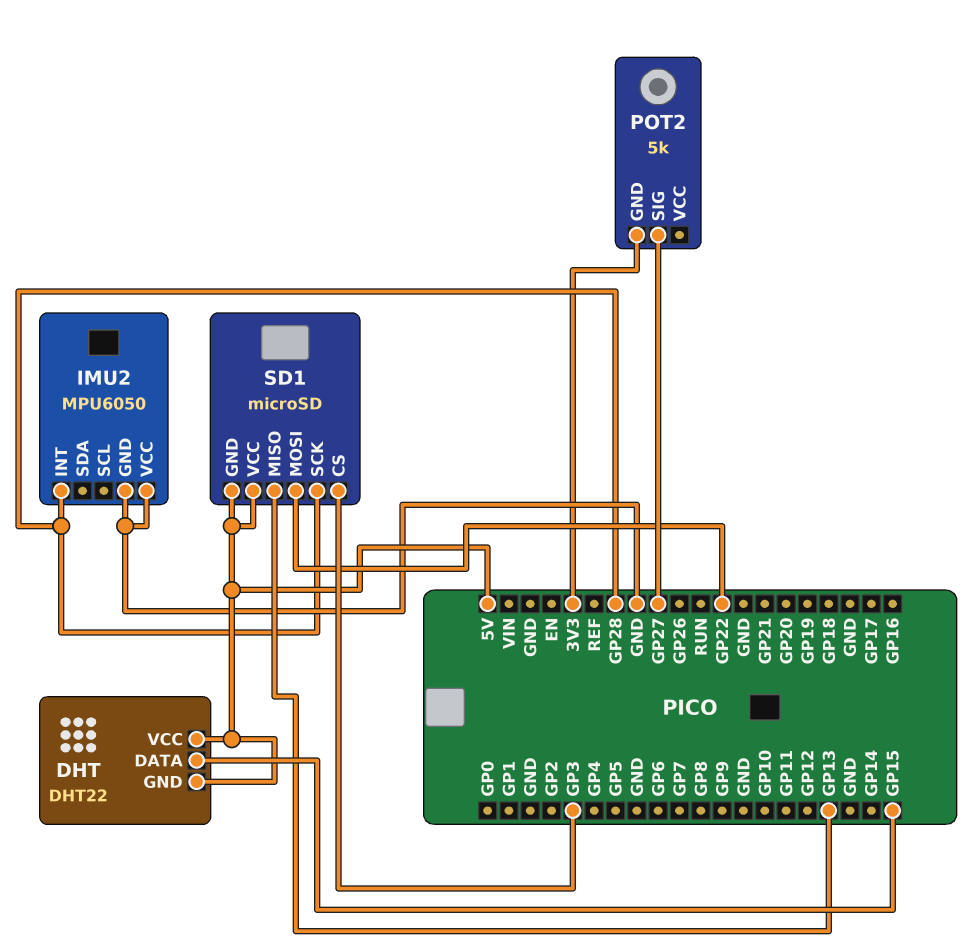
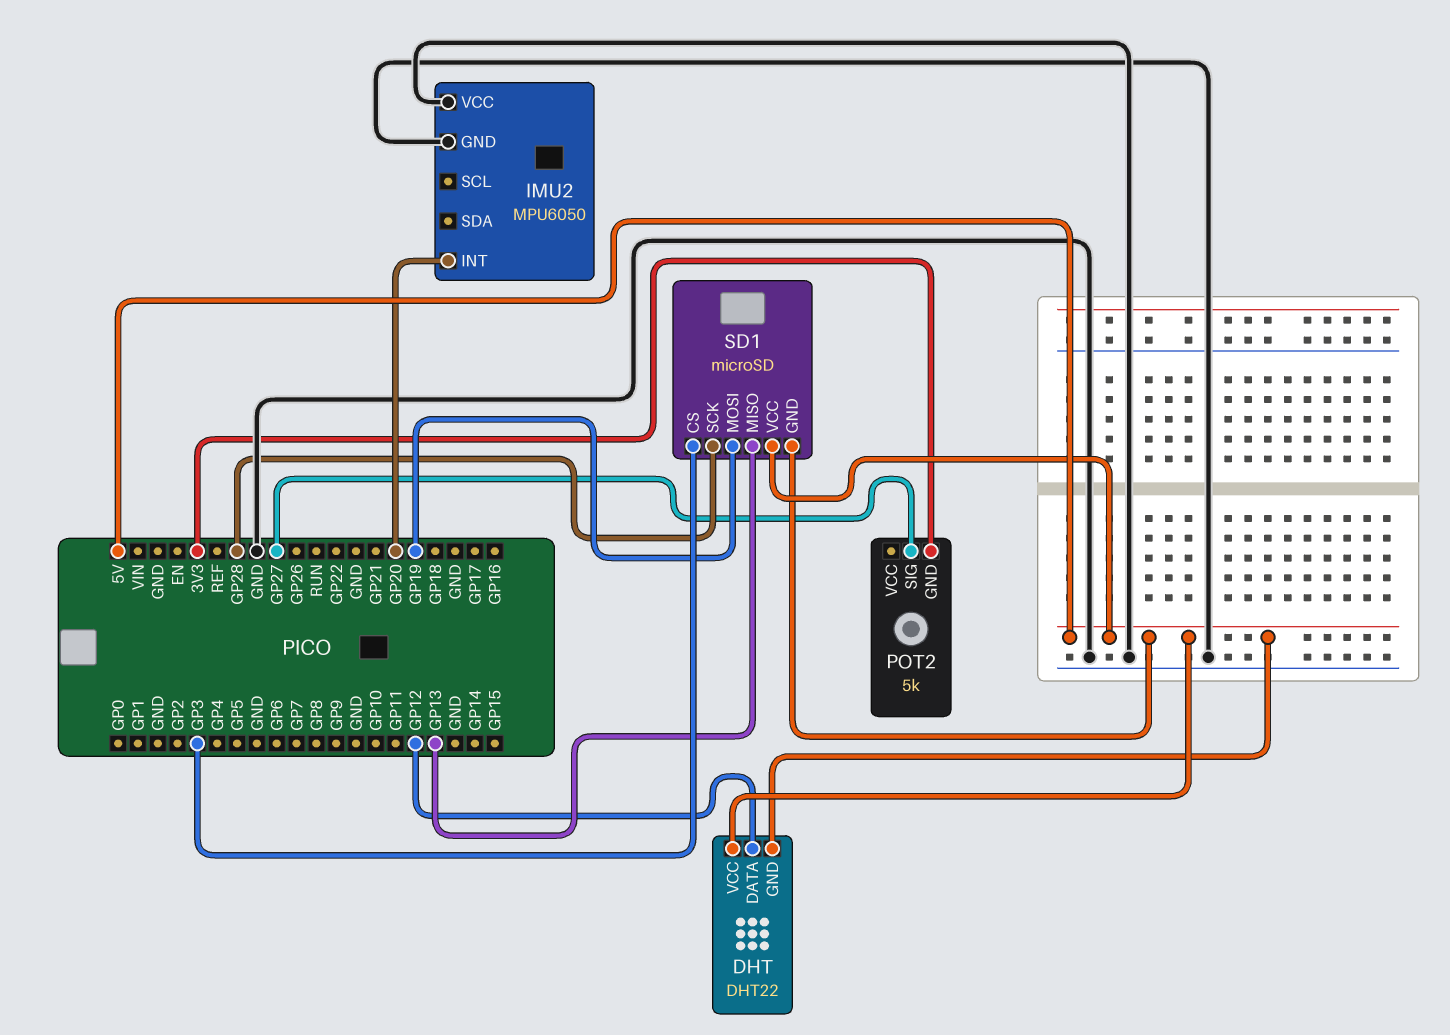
DHT pin DATA: GP15 -> GP12
IMU2 pin INT: GP28 -> GP20
SD1 pin MOSI: GP22 -> GP19

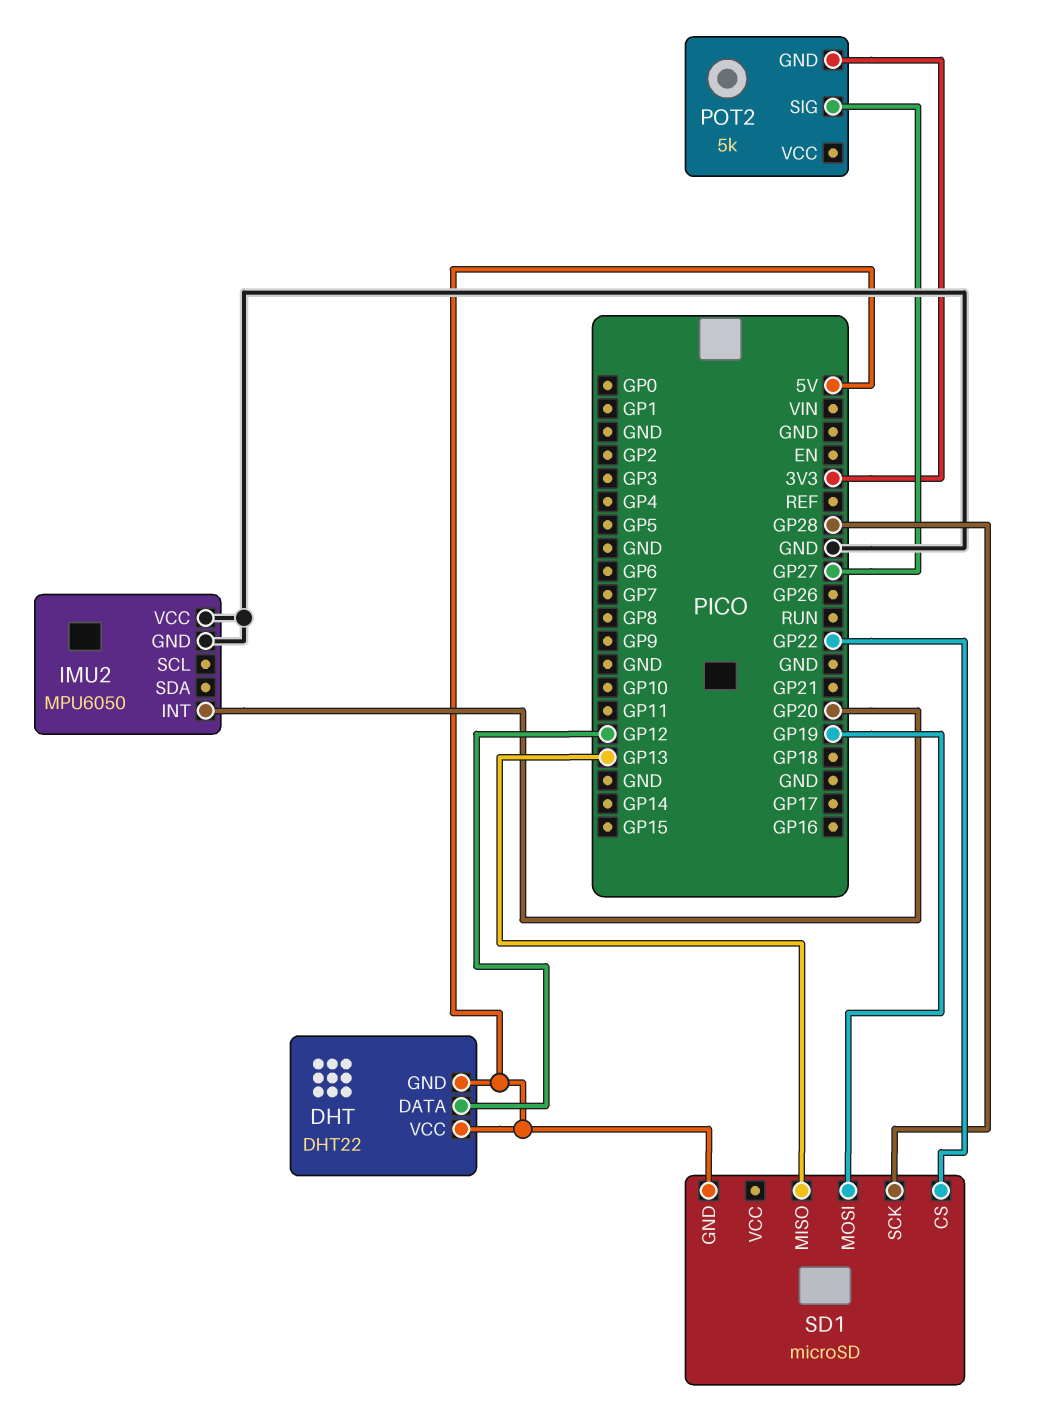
SD1 pin CS: GP3 -> GP22
SD1 pin VCC: 5V -> none

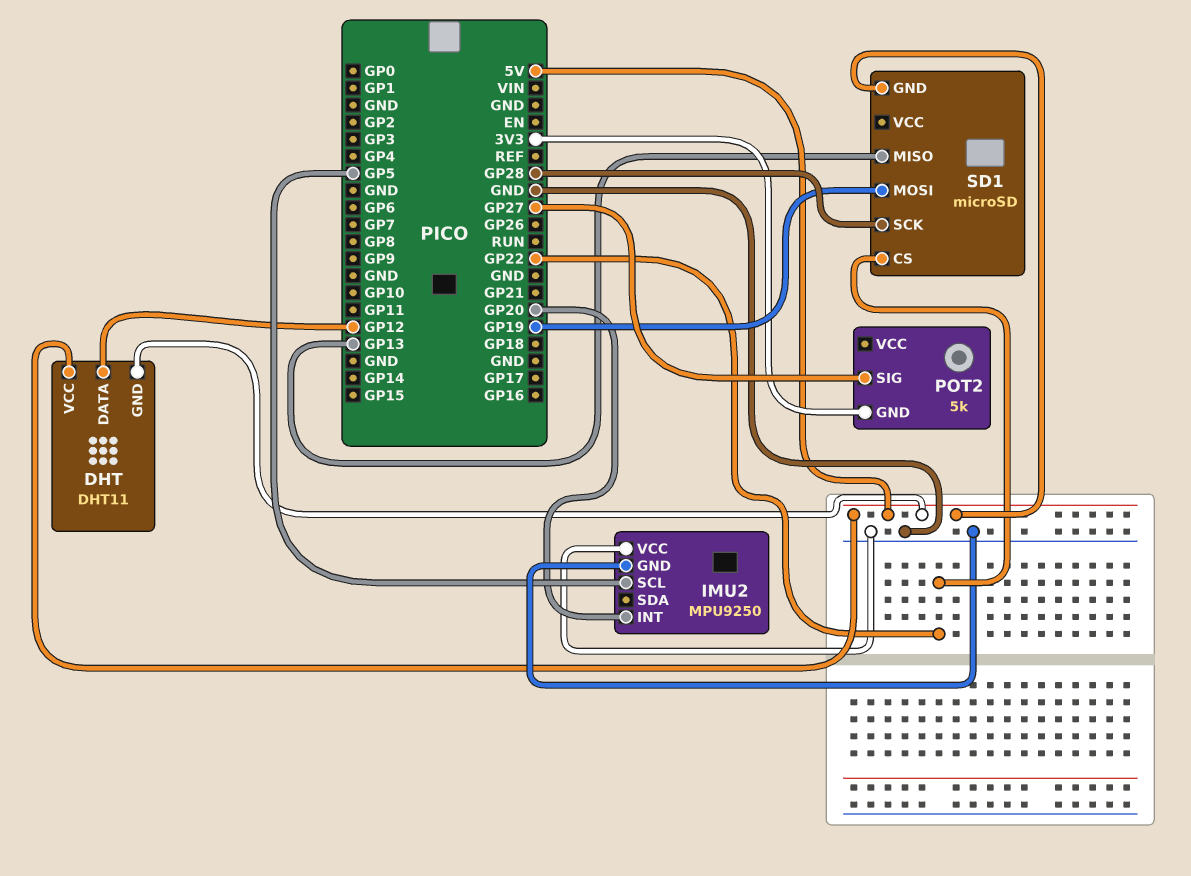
DHT: DHT22 -> DHT11
IMU2: MPU6050 -> MPU9250
IMU2 pin SCL: none -> GP5

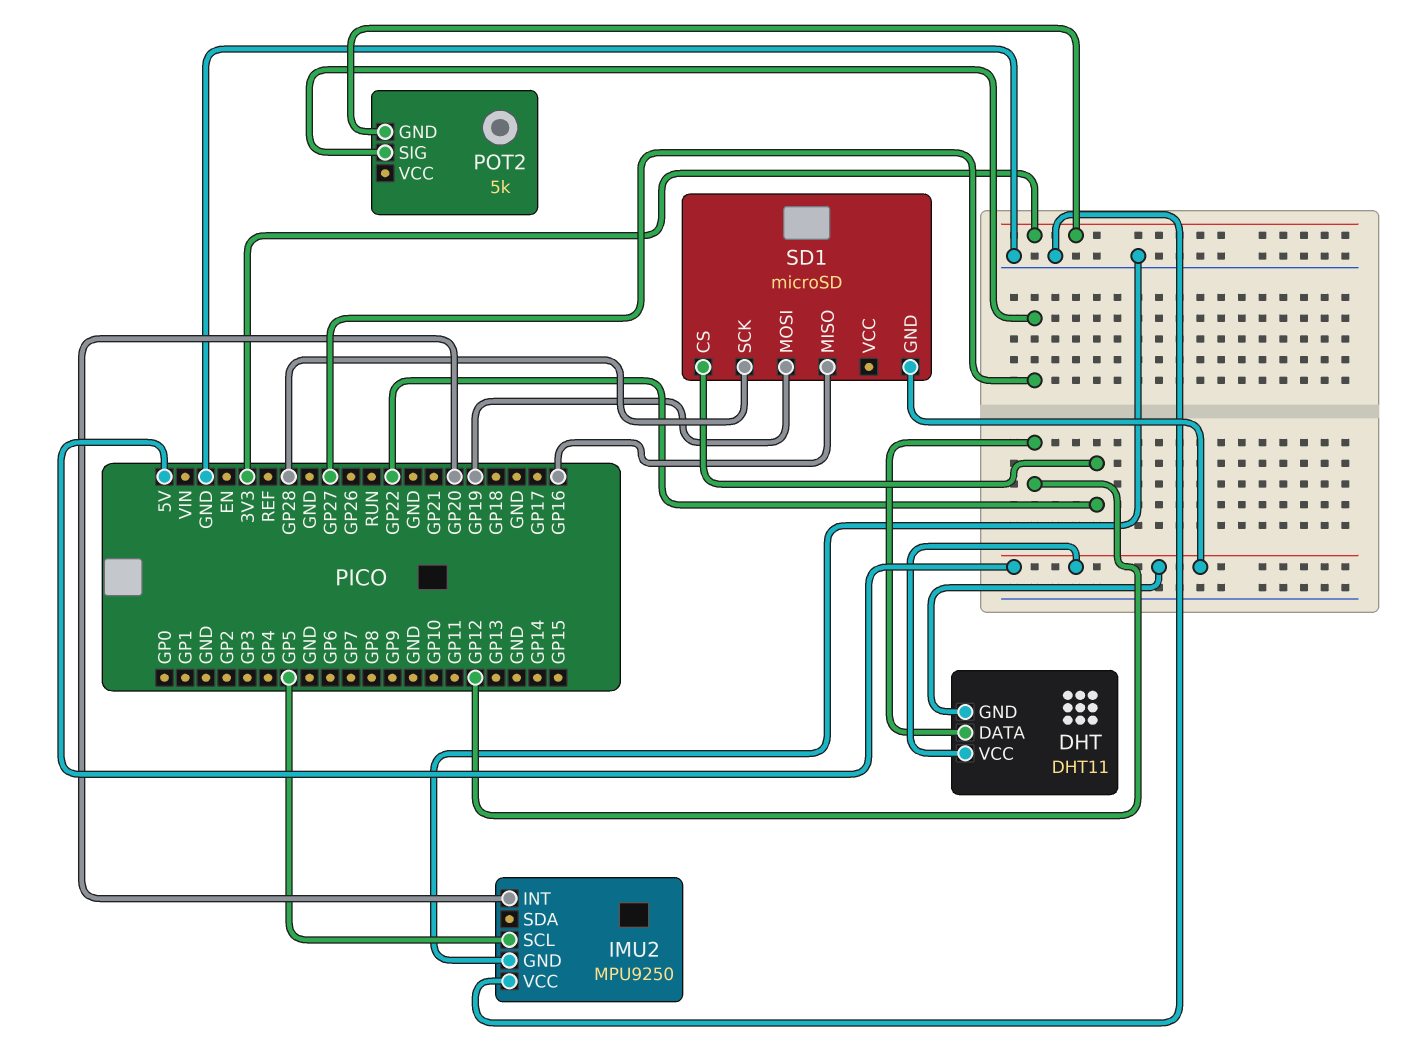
SD1 pin MISO: GP13 -> GP16

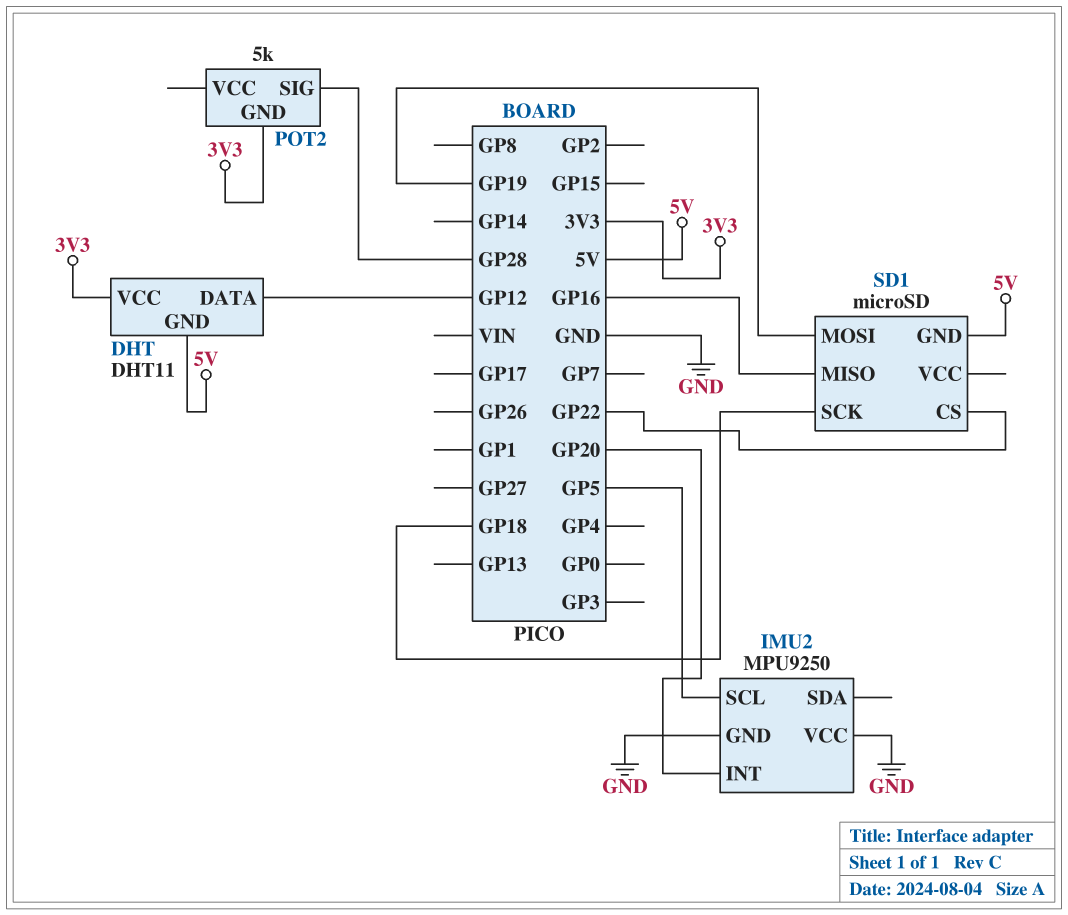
DHT pin VCC: 5V -> 3V3
POT2 pin SIG: GP27 -> GP28
SD1 pin SCK: GP28 -> GP18

